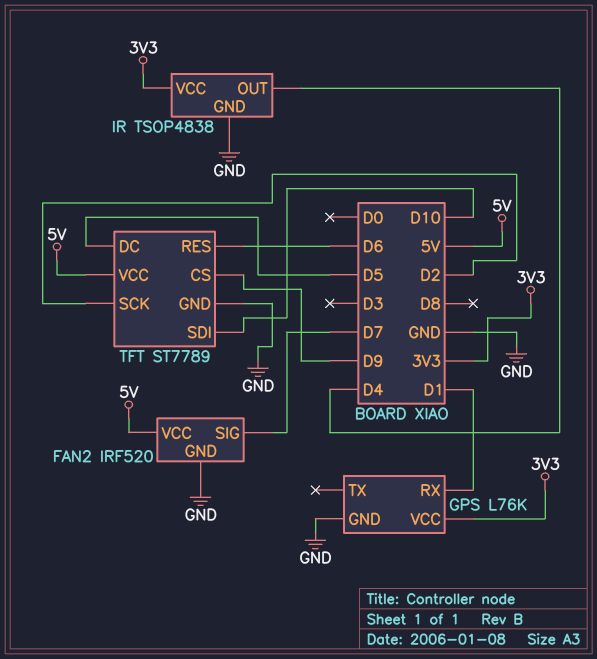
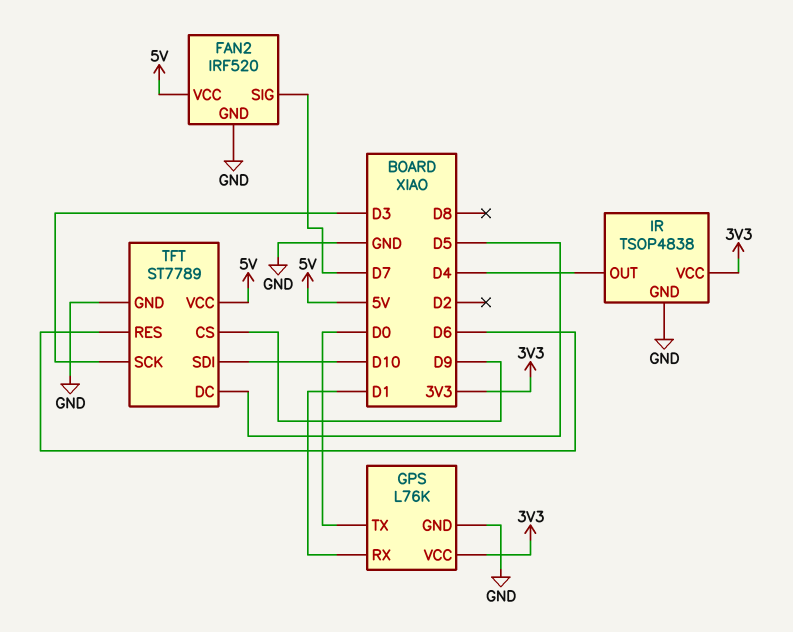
GPS pin TX: none -> D0
TFT pin SCK: D2 -> D3

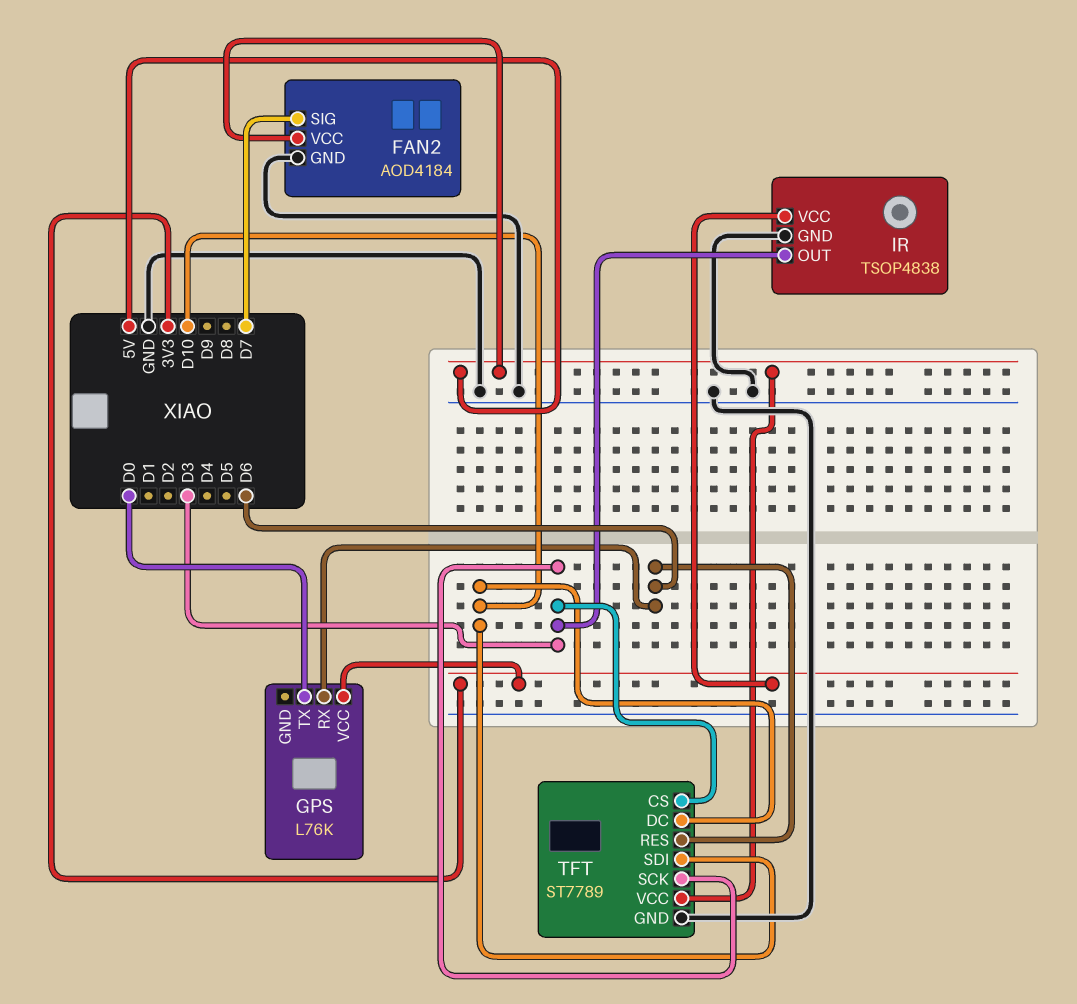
FAN2: IRF520 -> AOD4184
GPS pin GND: GND -> none
GPS pin RX: D1 -> D6
IR pin OUT: D4 -> D3
TFT pin CS: D9 -> D3
TFT pin DC: D5 -> D10

